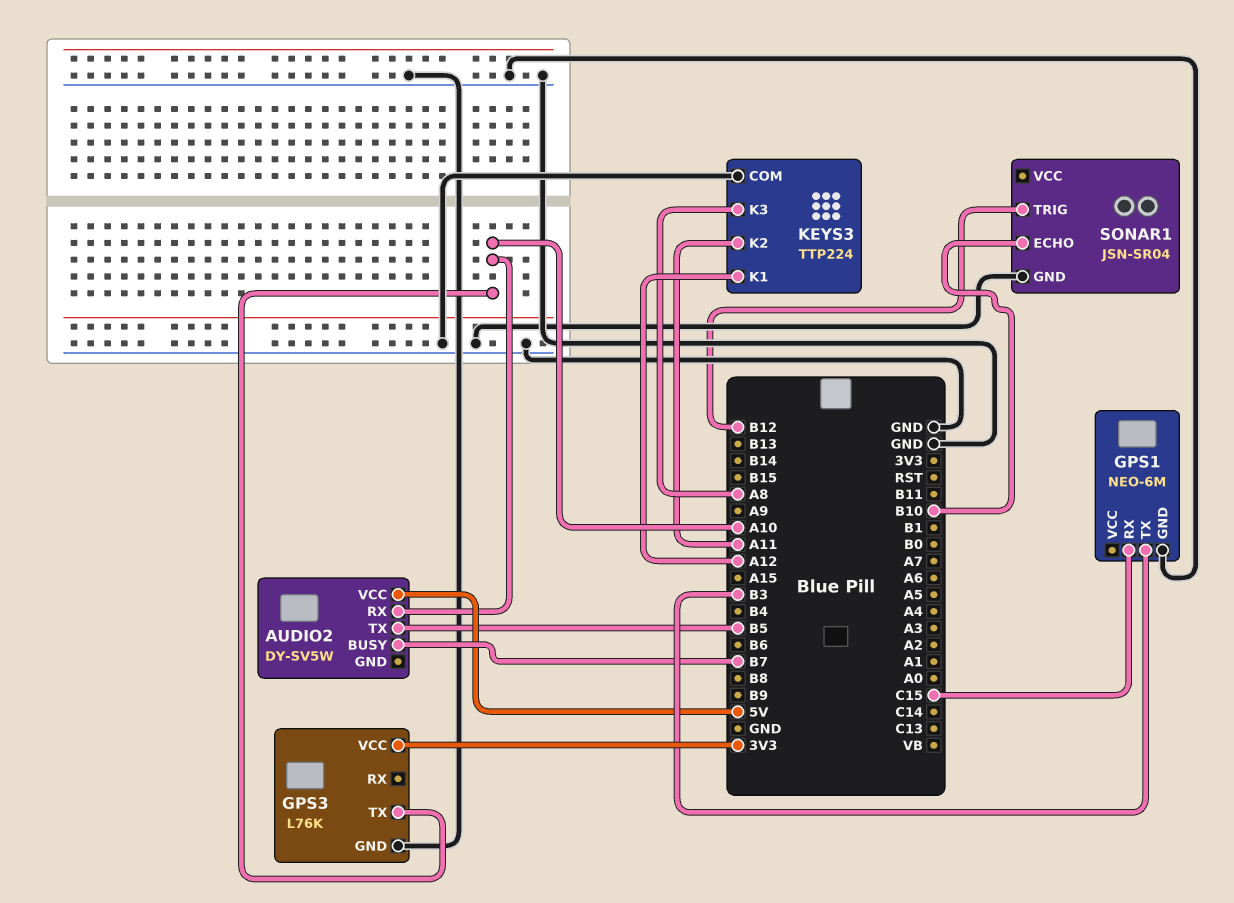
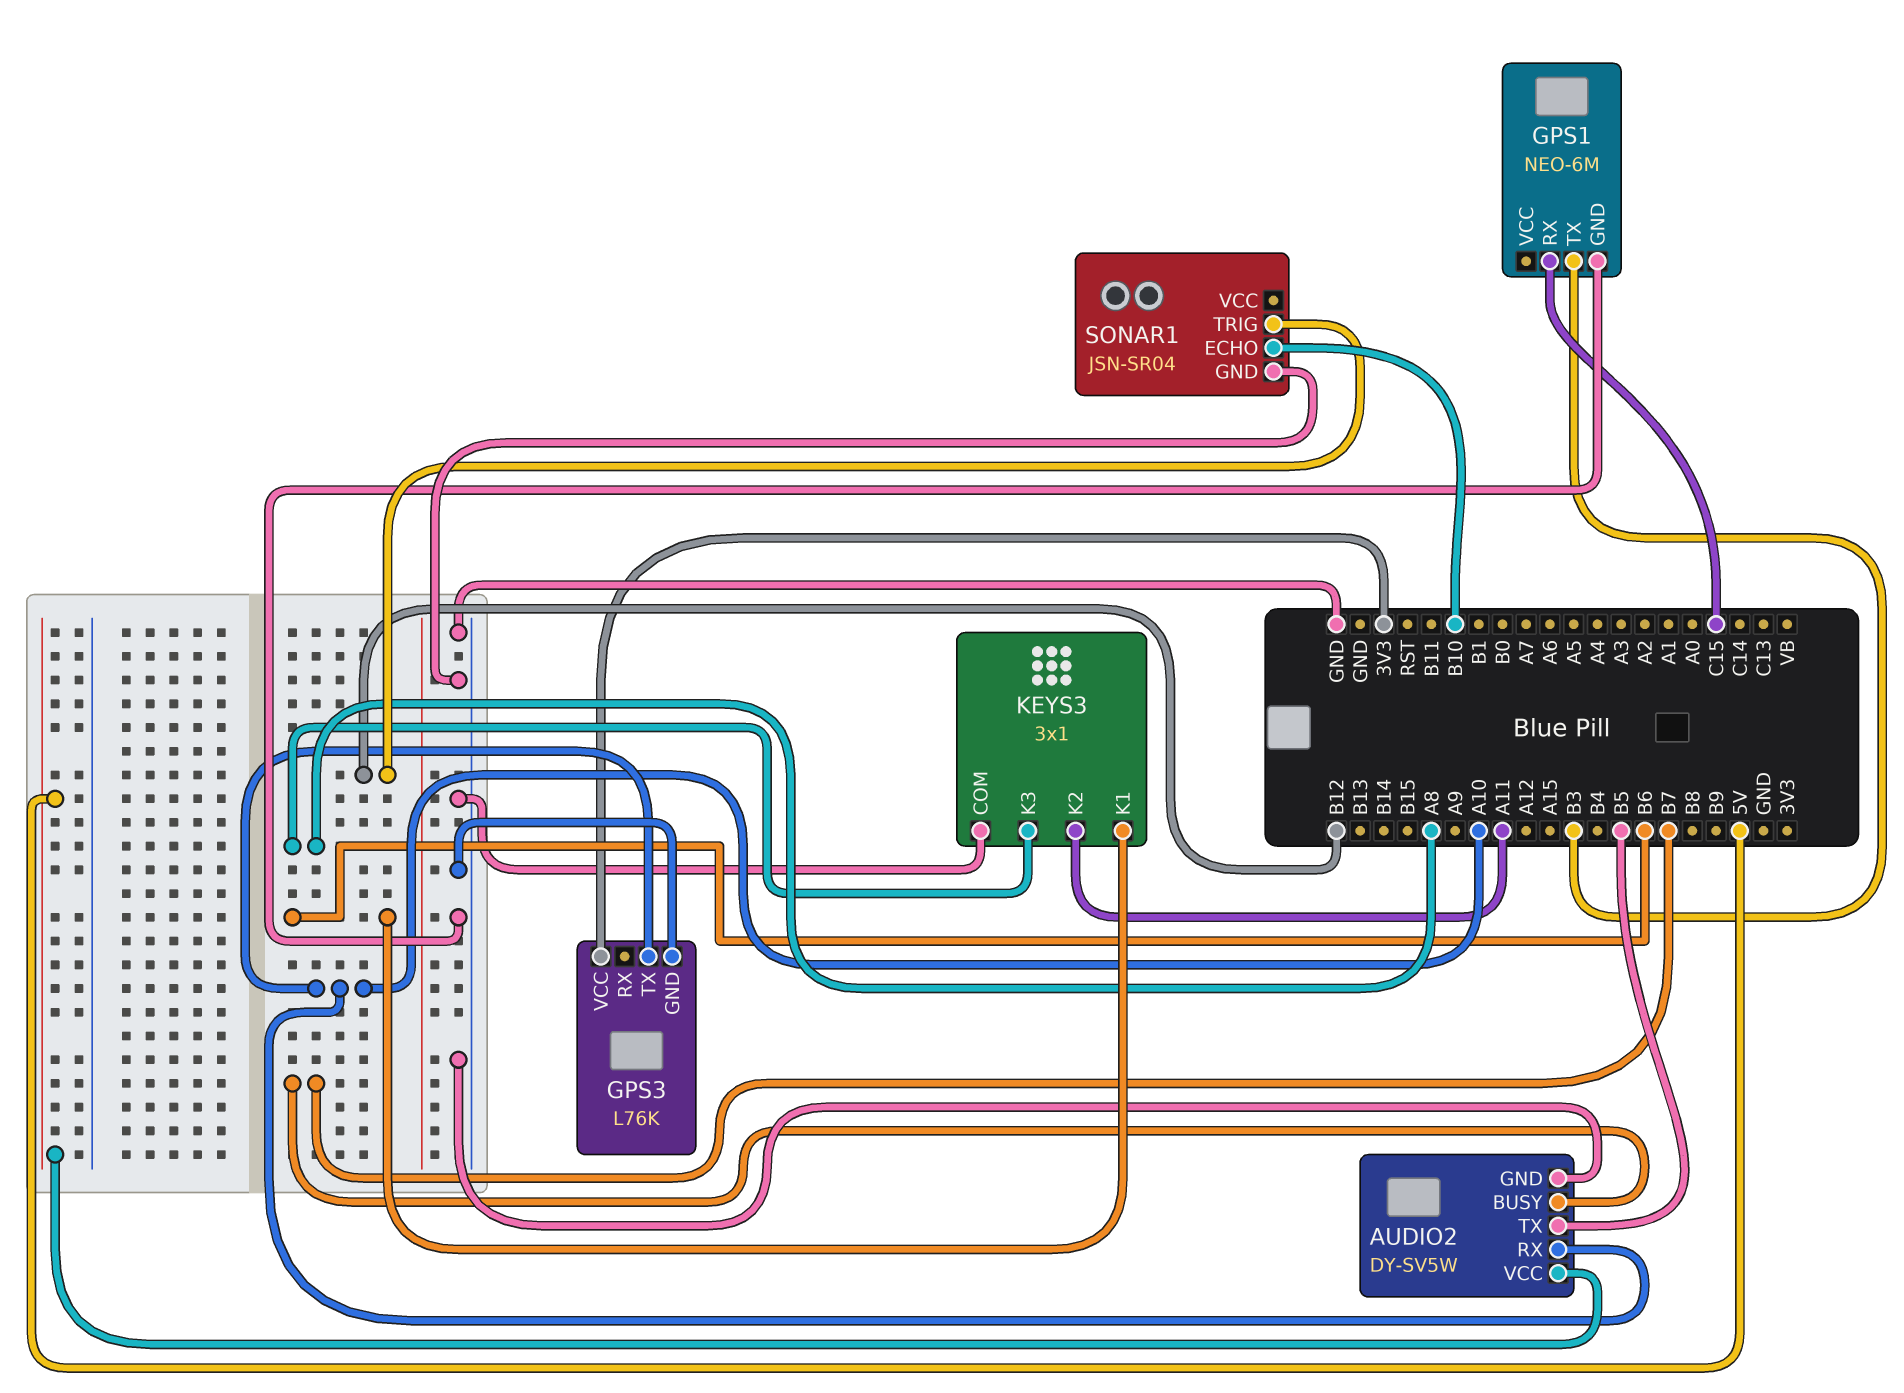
AUDIO2 pin GND: none -> GND
KEYS3: TTP224 -> 3x1
KEYS3 pin K1: A12 -> B6

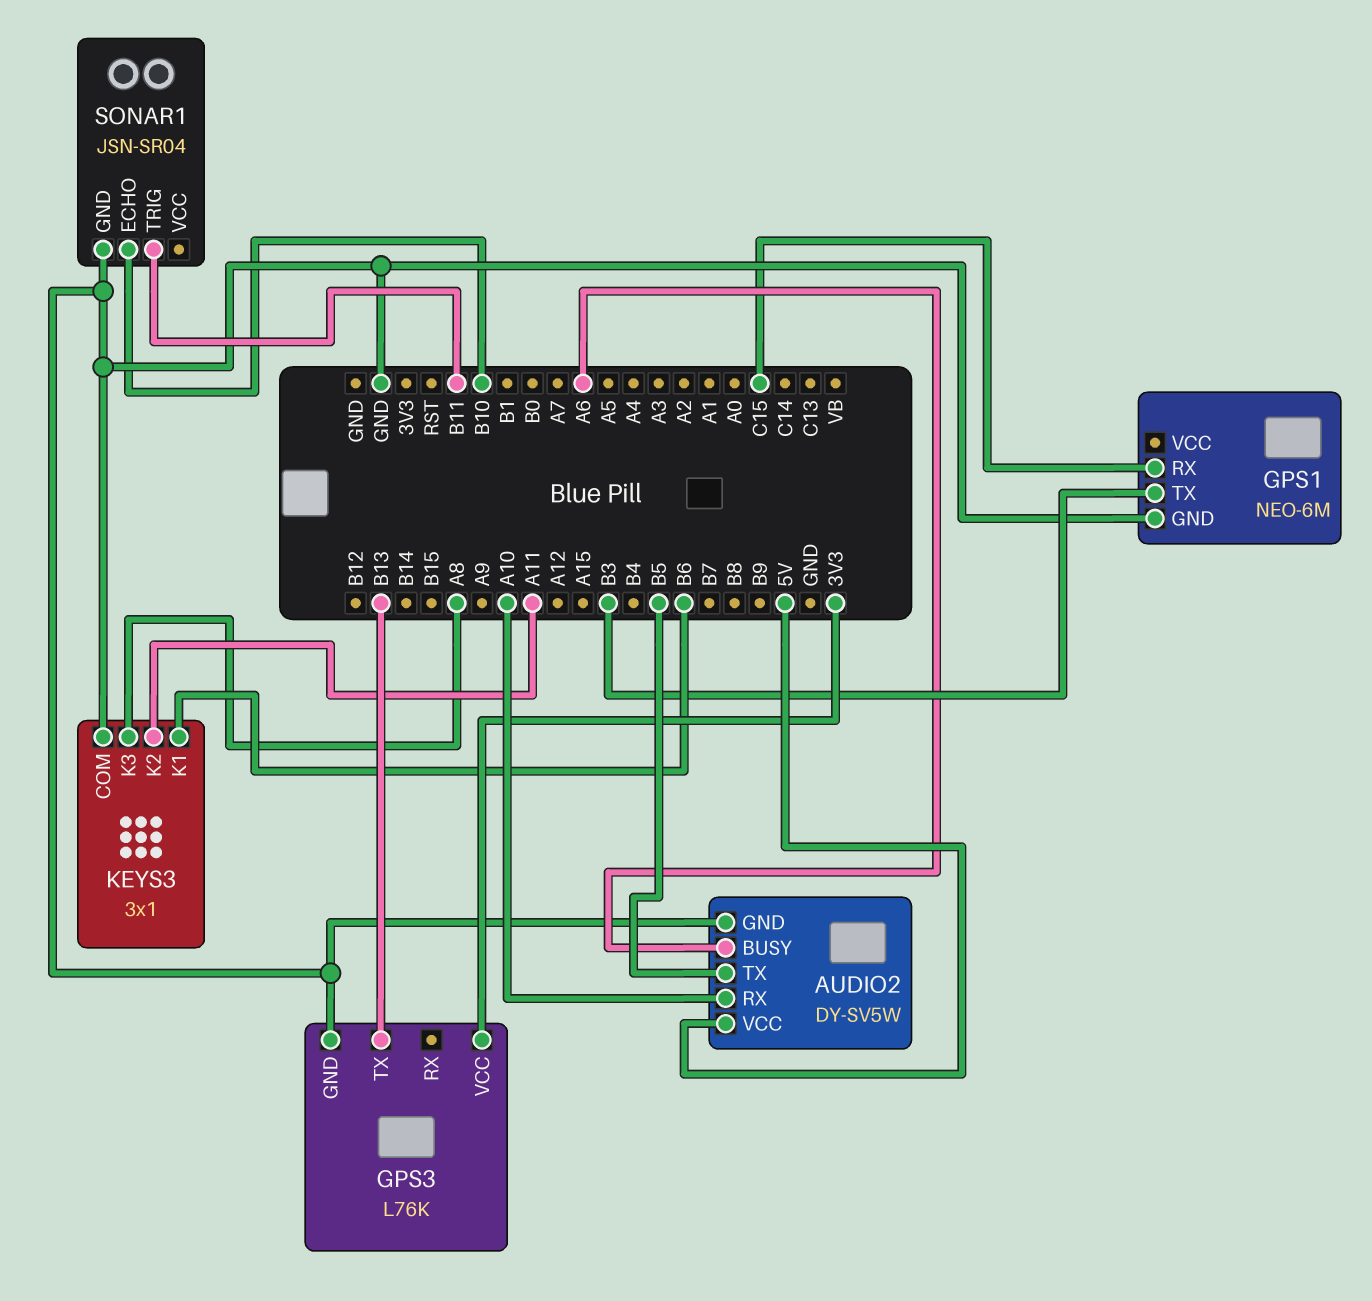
AUDIO2 pin BUSY: B7 -> A6
GPS3 pin TX: A10 -> B13
SONAR1 pin TRIG: B12 -> B11

